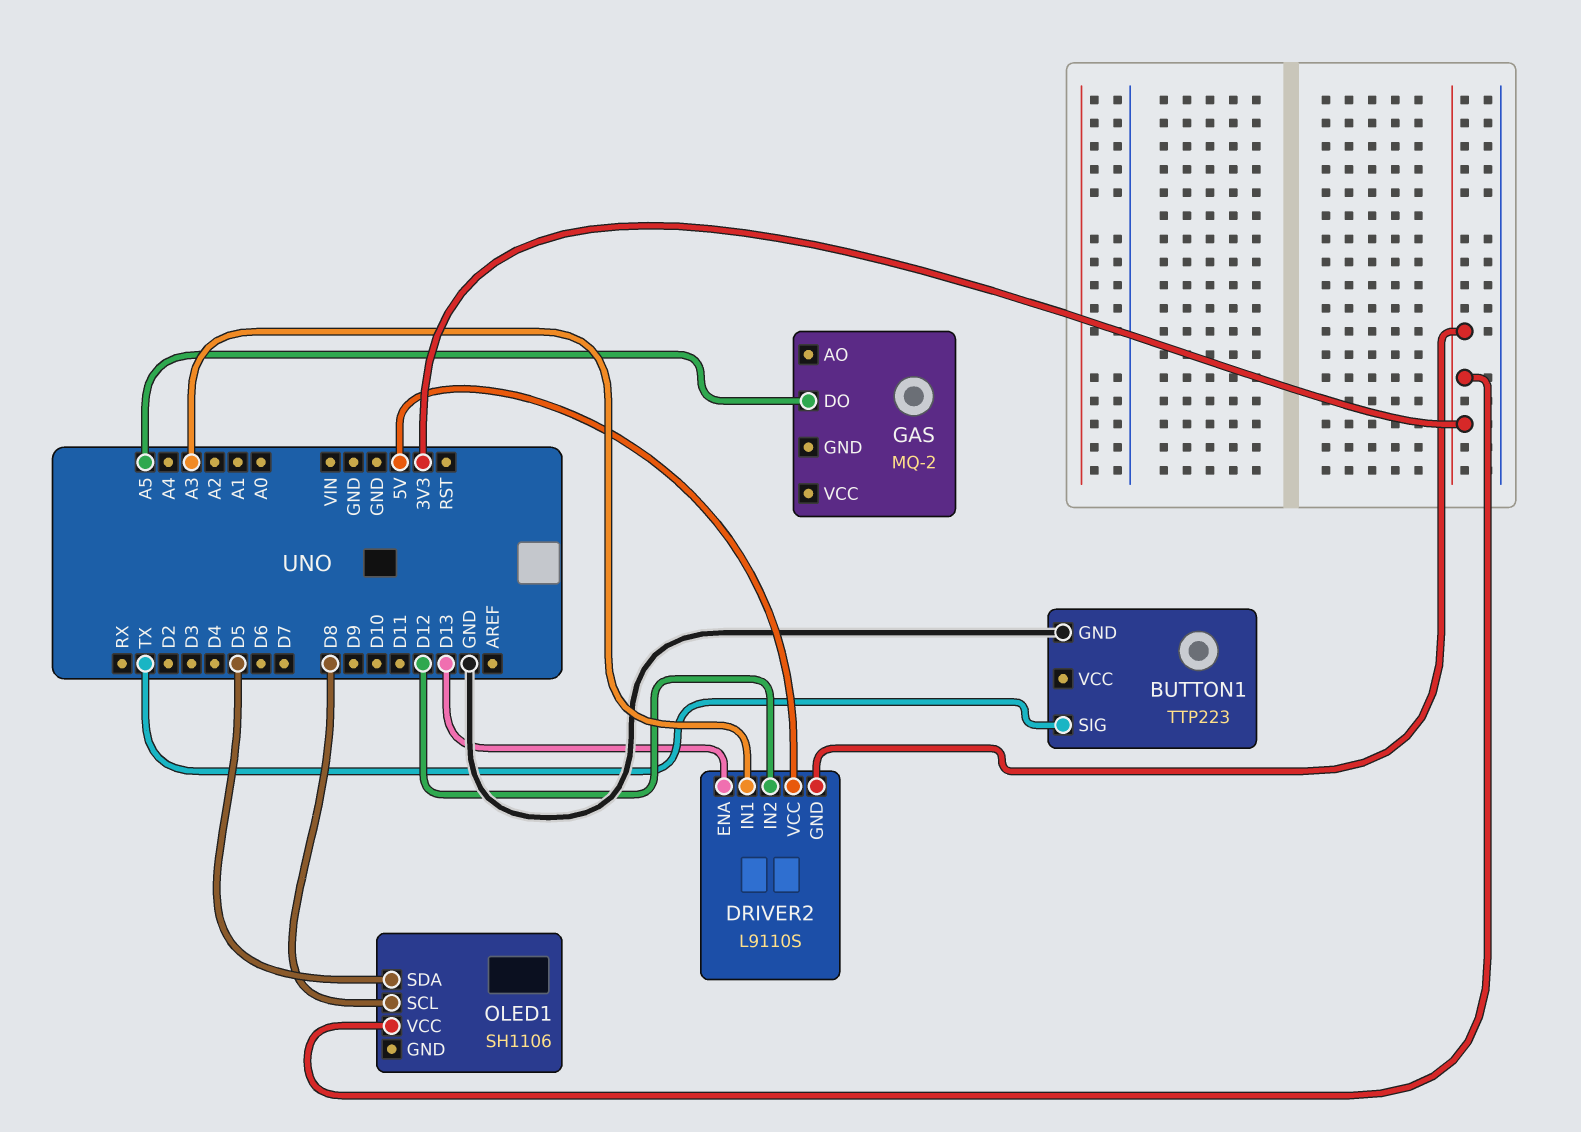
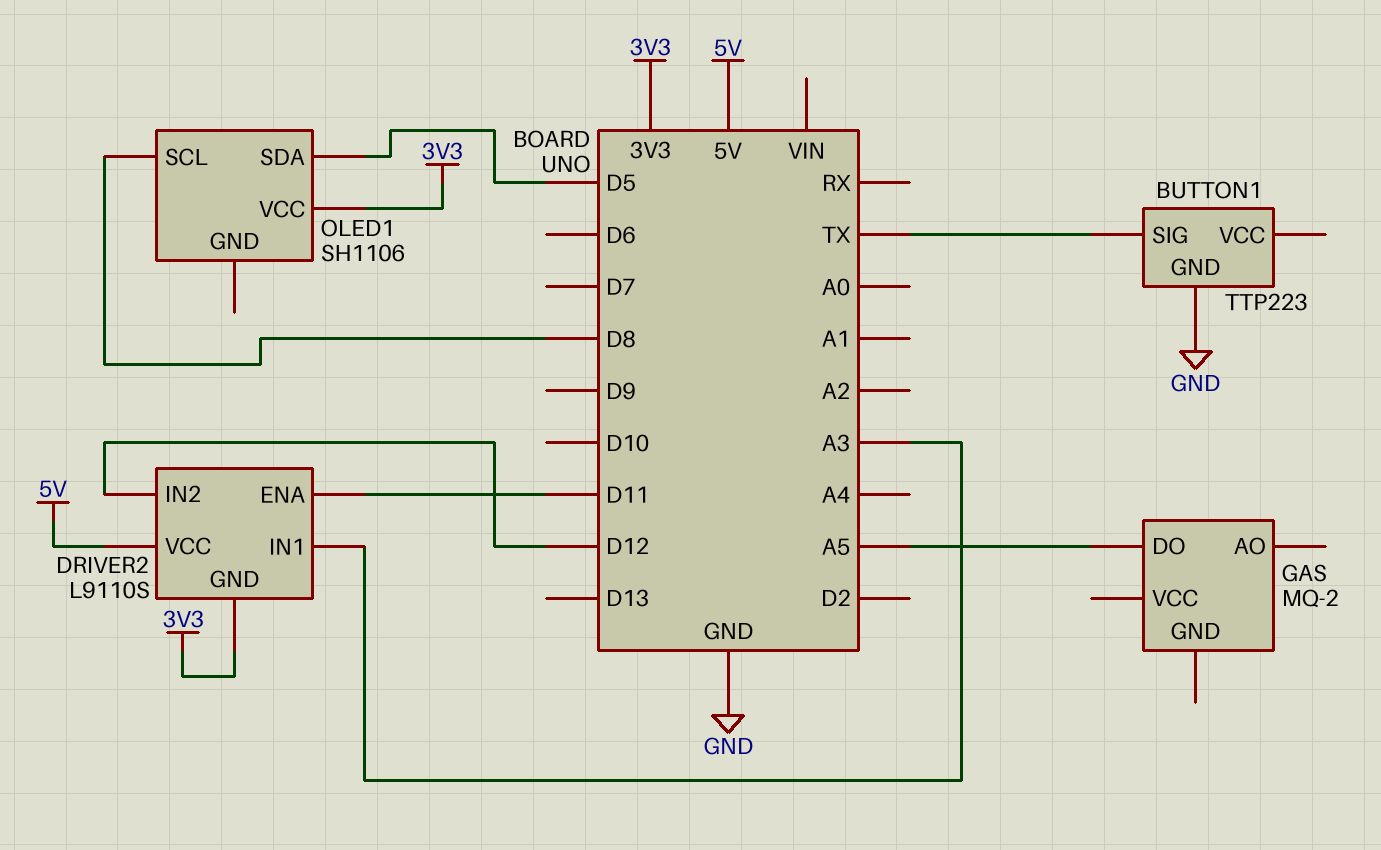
DRIVER2 pin ENA: D13 -> D11

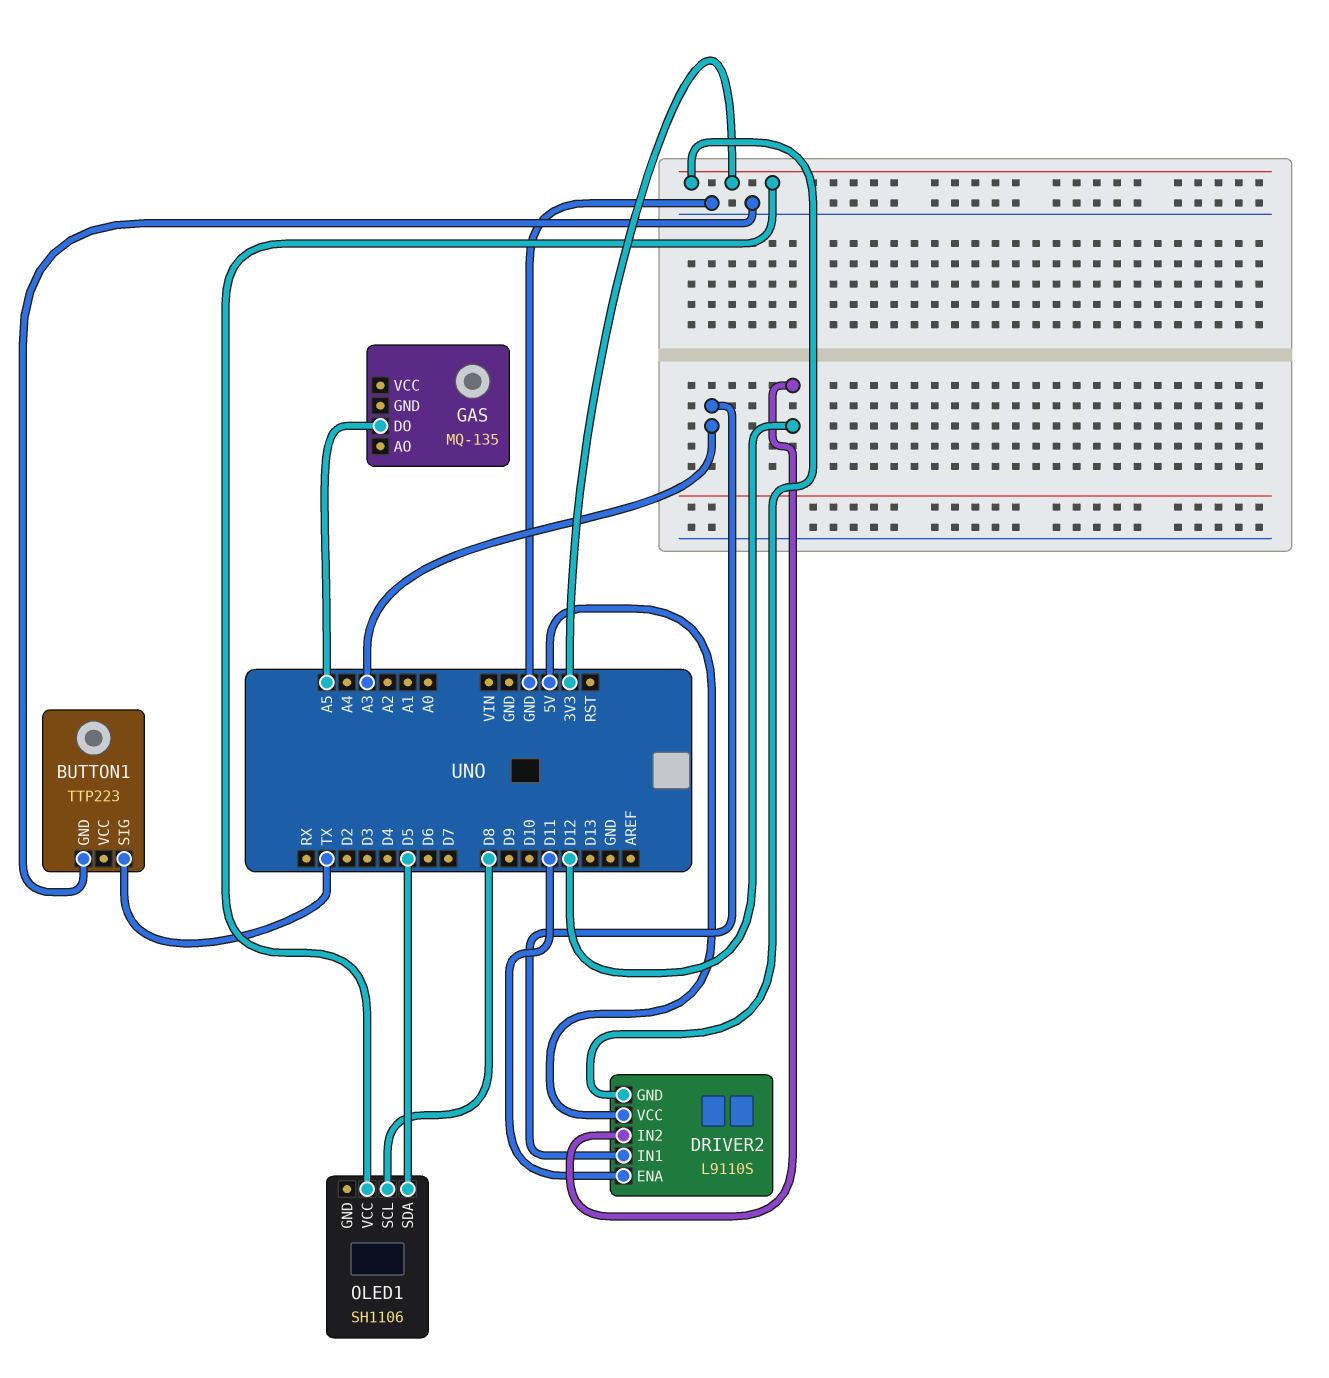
GAS: MQ-2 -> MQ-135

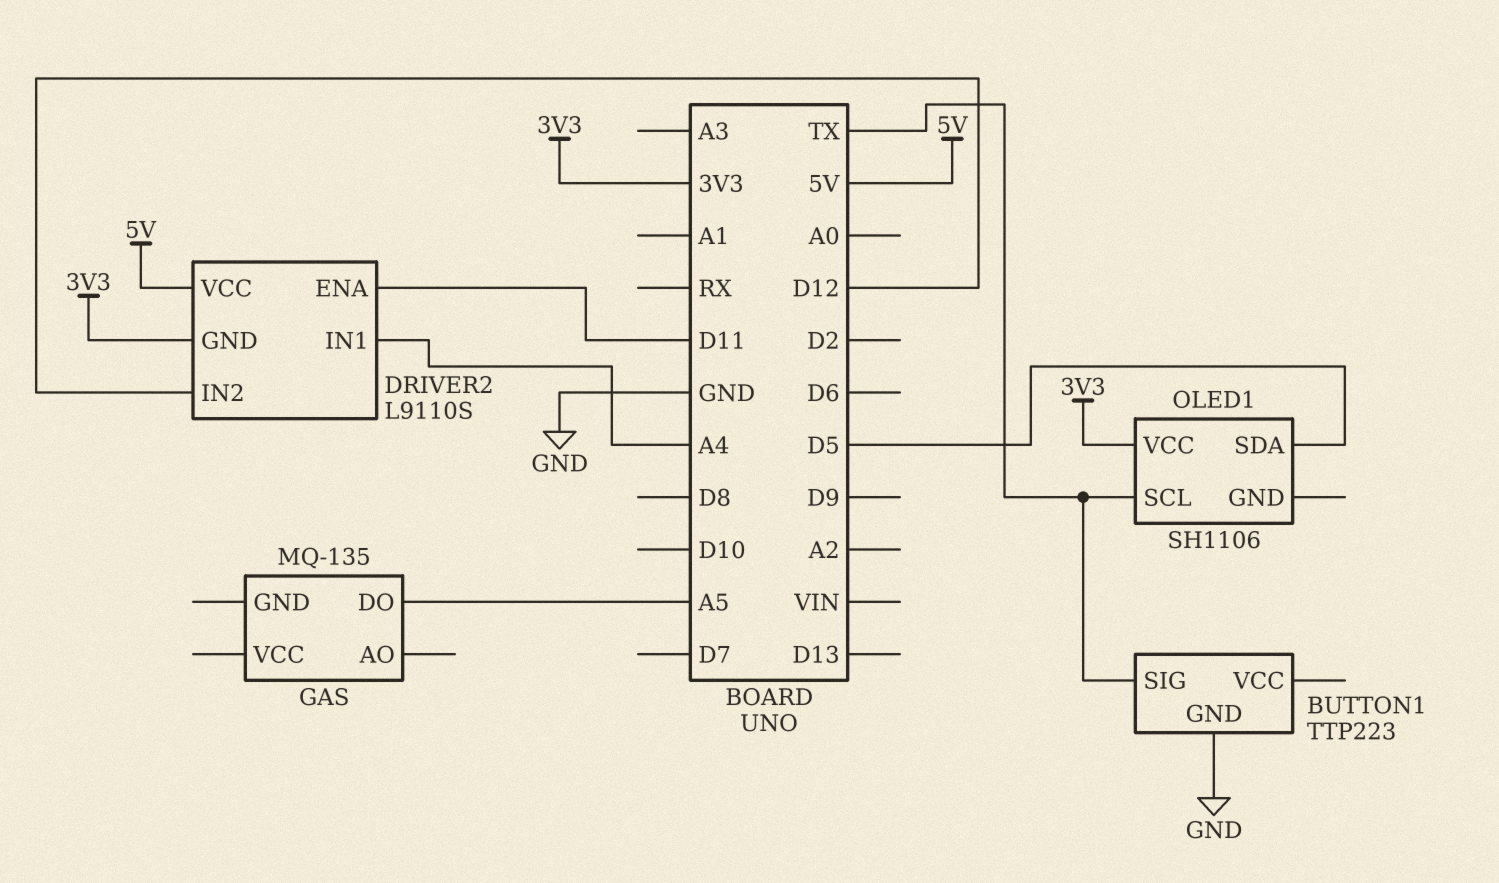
DRIVER2 pin IN1: A3 -> A4
OLED1 pin SCL: D8 -> TX

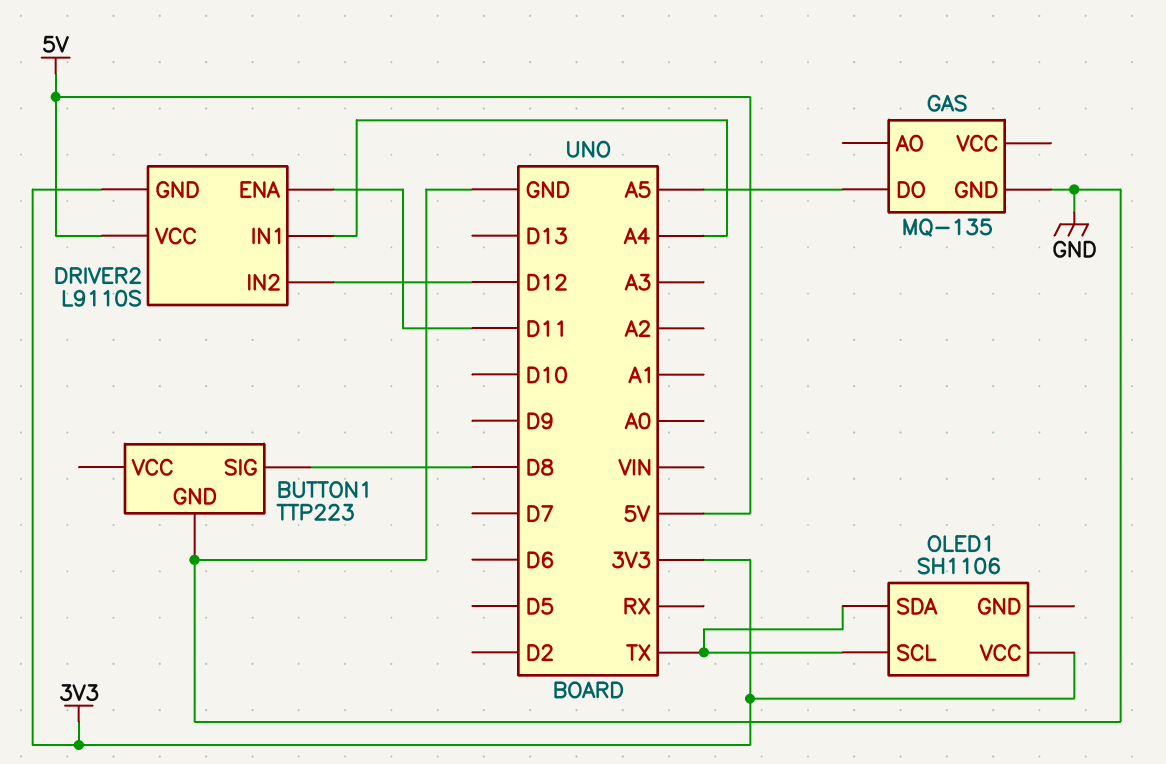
BUTTON1 pin SIG: TX -> D8
GAS pin GND: none -> GND
OLED1 pin SDA: D5 -> TX

